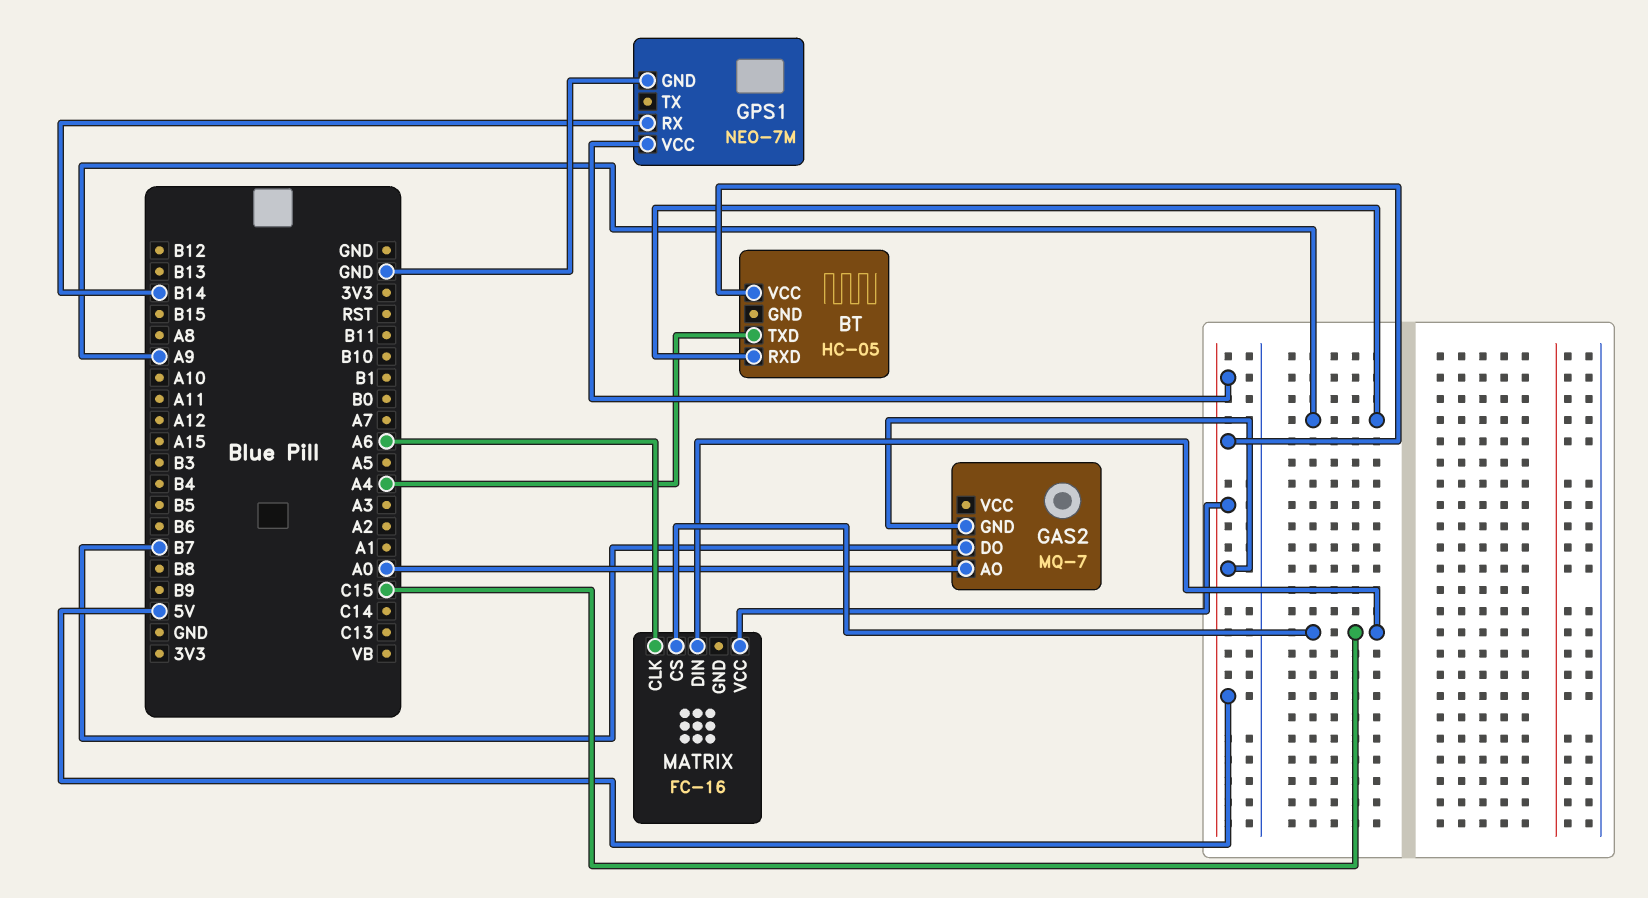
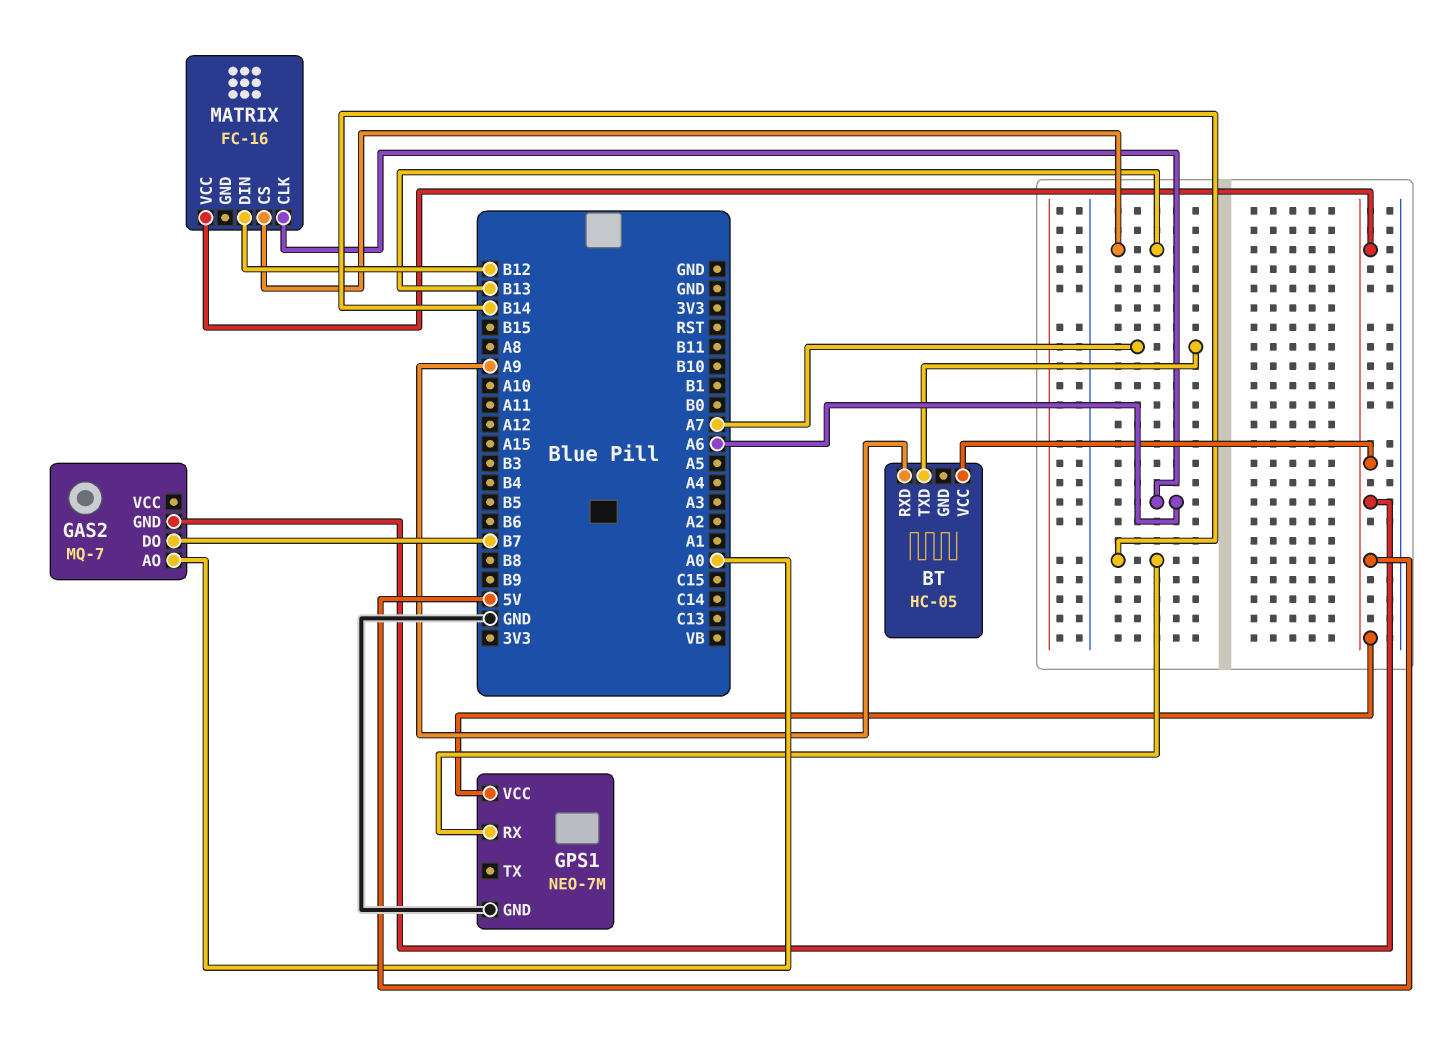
BT pin TXD: A4 -> A7
MATRIX pin CS: C15 -> B13
MATRIX pin DIN: C15 -> B12

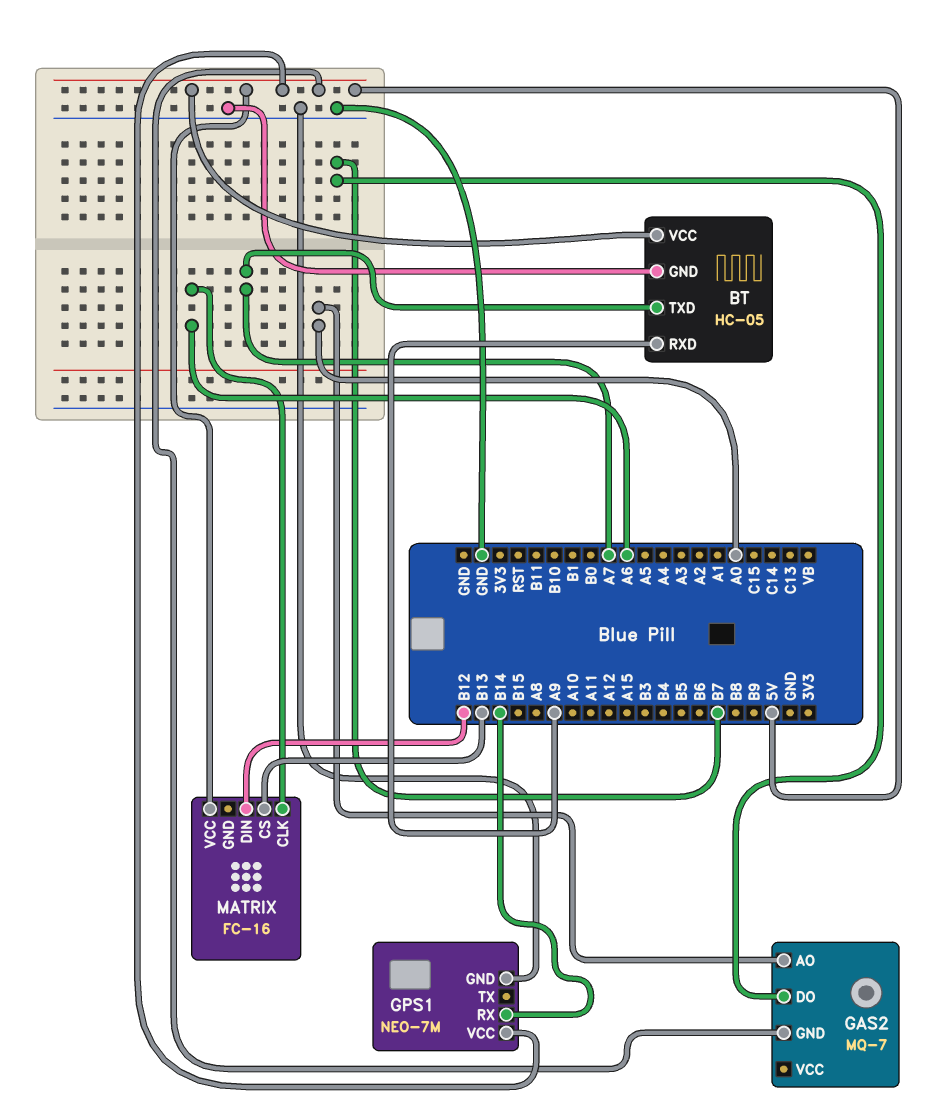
BT pin GND: none -> GND

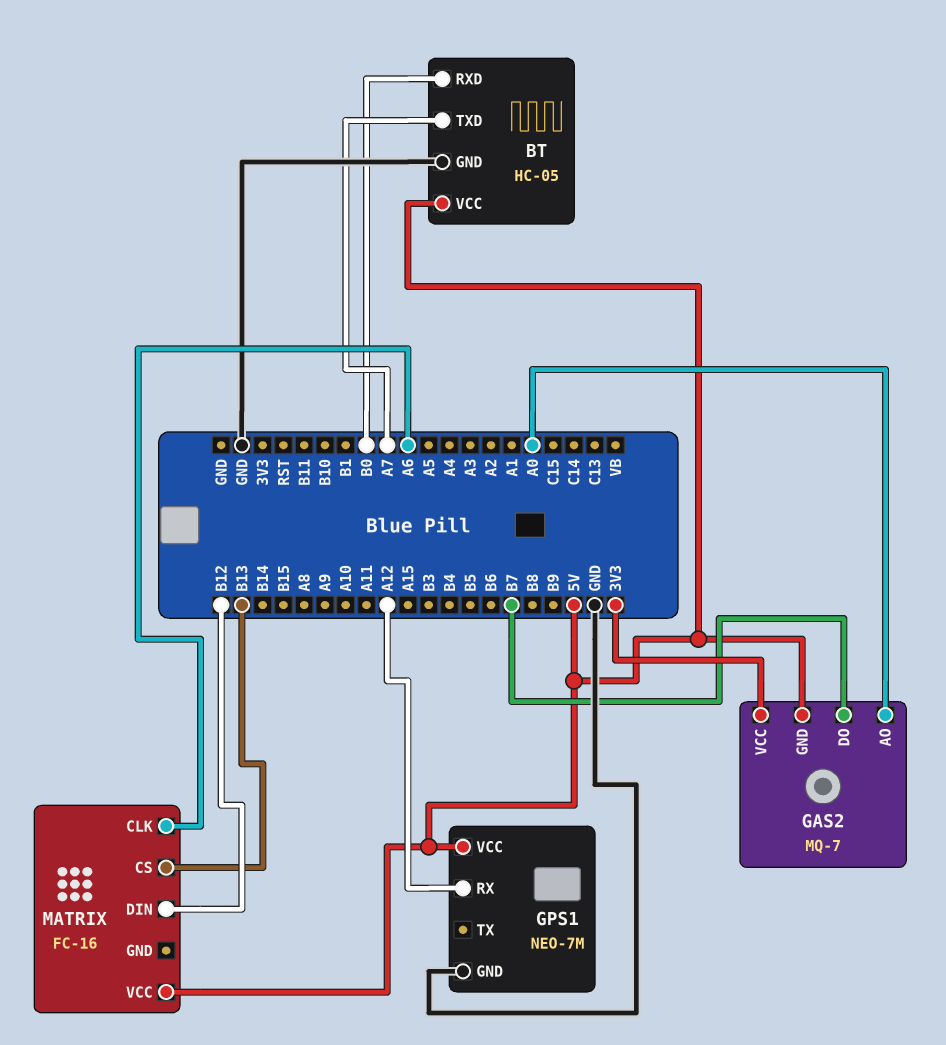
BT pin RXD: A9 -> B0
GAS2 pin VCC: none -> 3V3
GPS1 pin RX: B14 -> A12

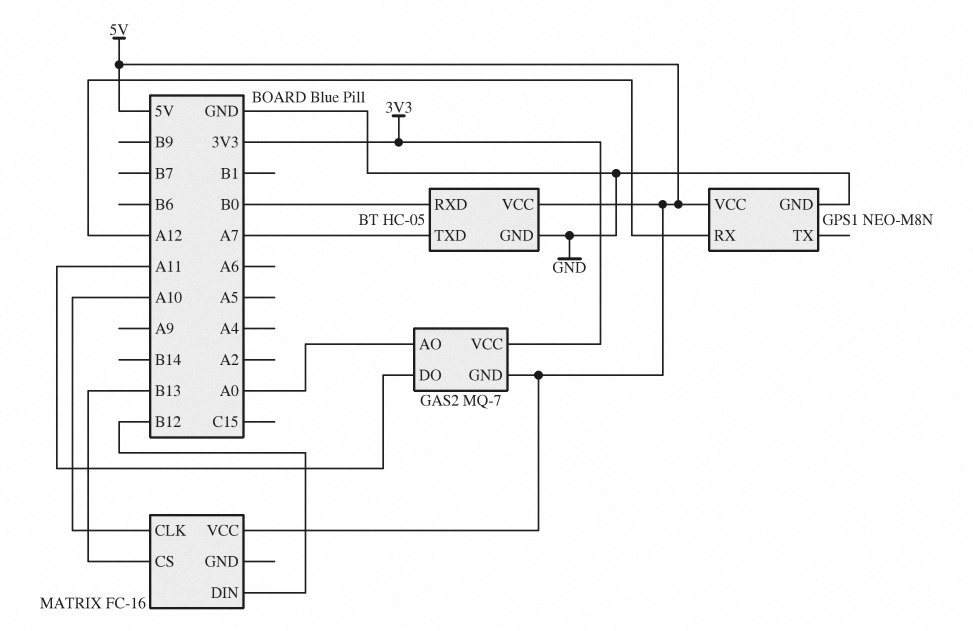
GAS2 pin DO: B7 -> A11
GPS1: NEO-7M -> NEO-M8N
MATRIX pin CLK: A6 -> A10

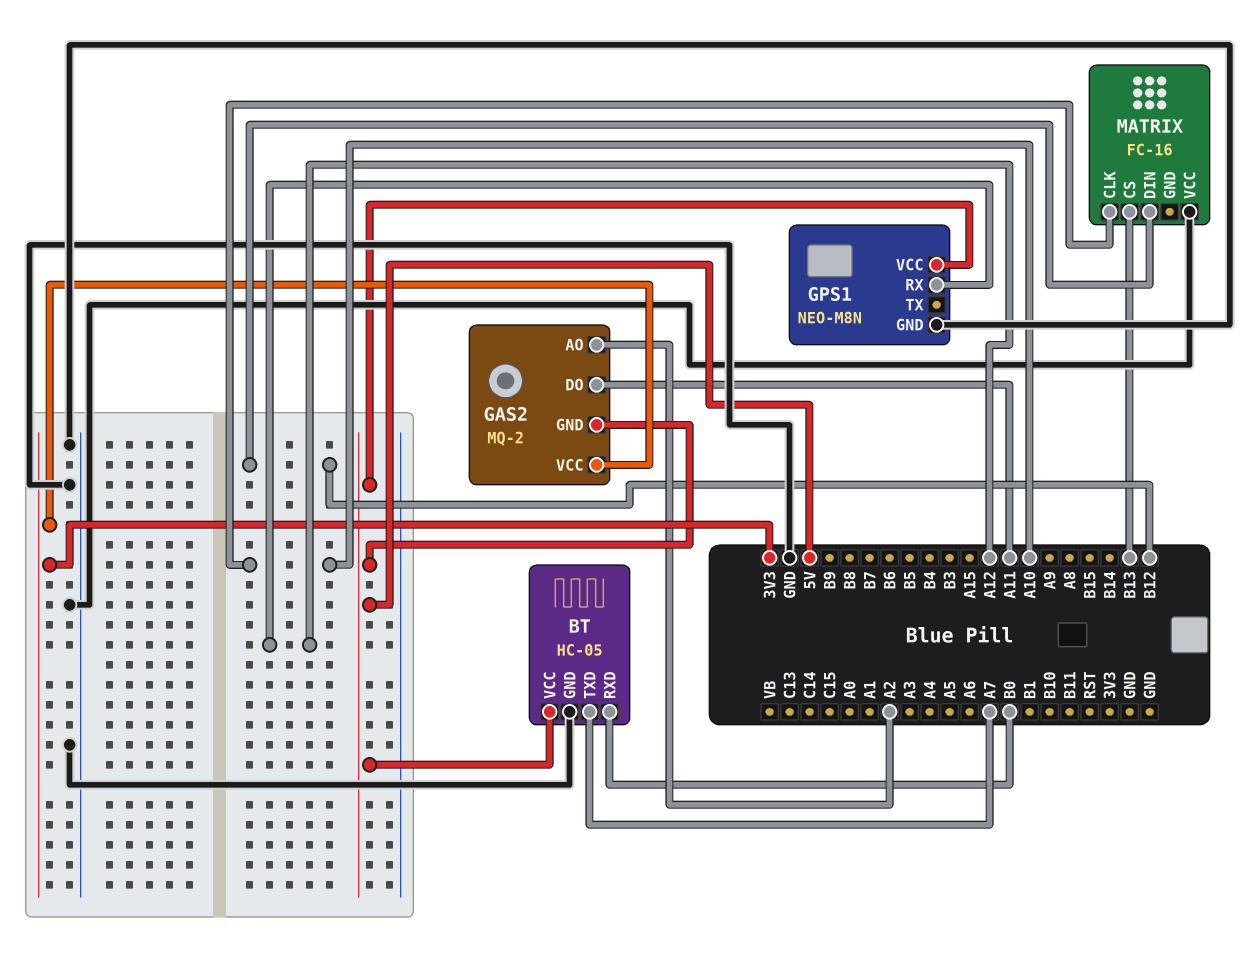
GAS2: MQ-7 -> MQ-2
GAS2 pin AO: A0 -> A2
MATRIX pin VCC: 5V -> GND

